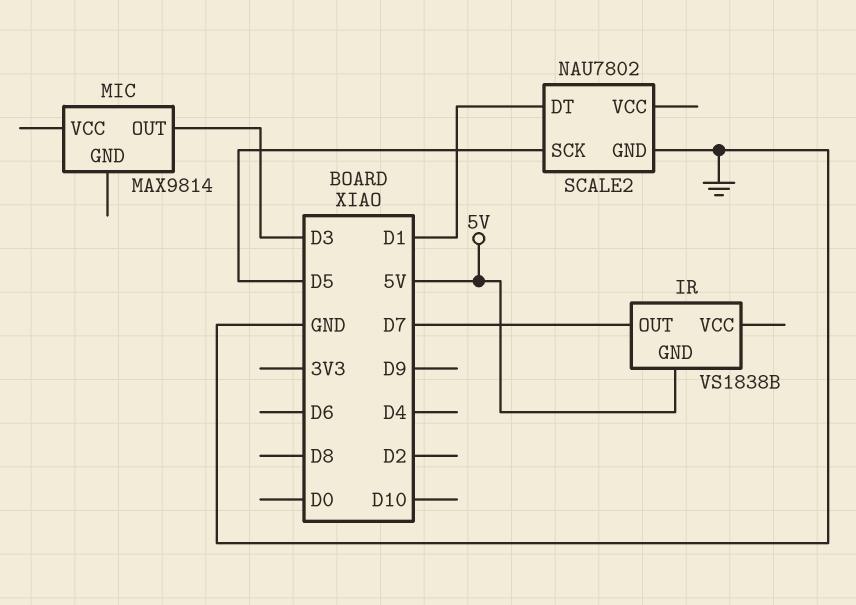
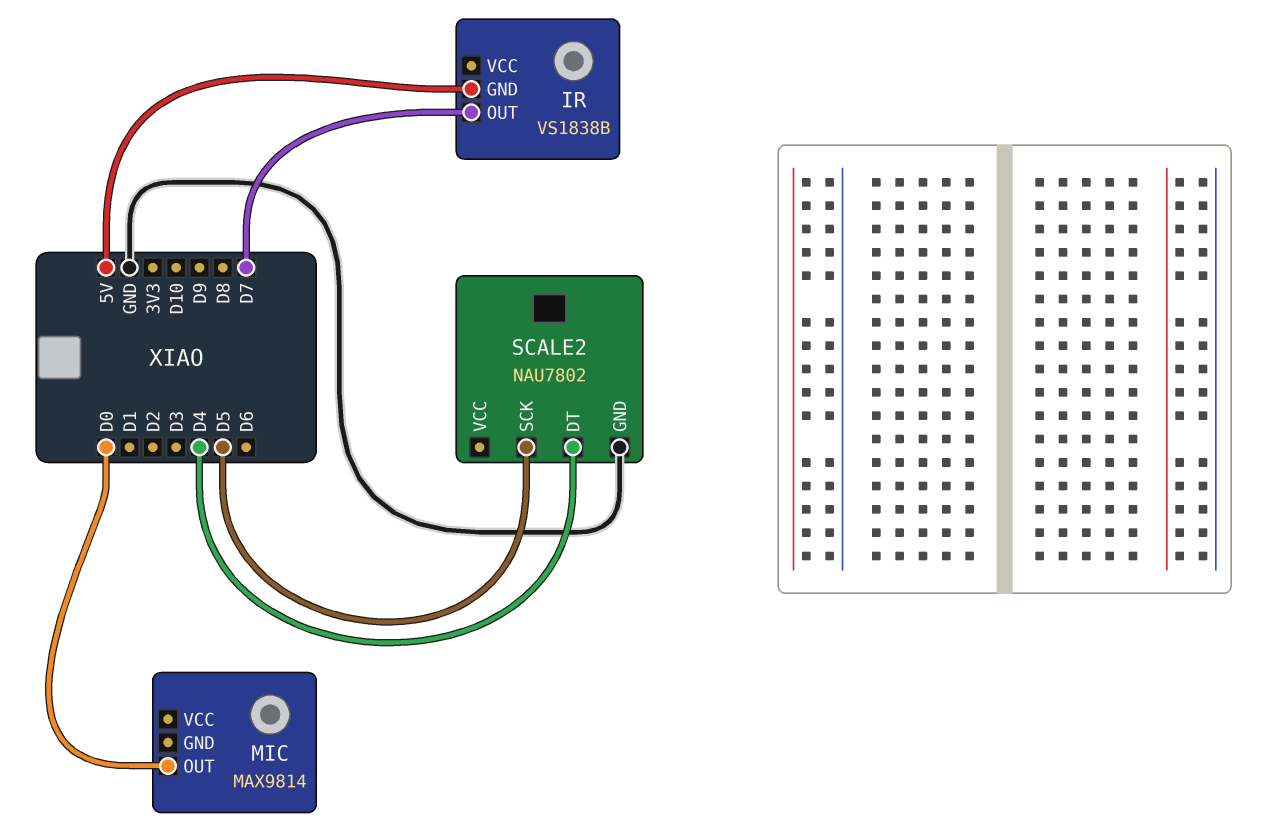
MIC pin OUT: D3 -> D0
SCALE2 pin DT: D1 -> D4

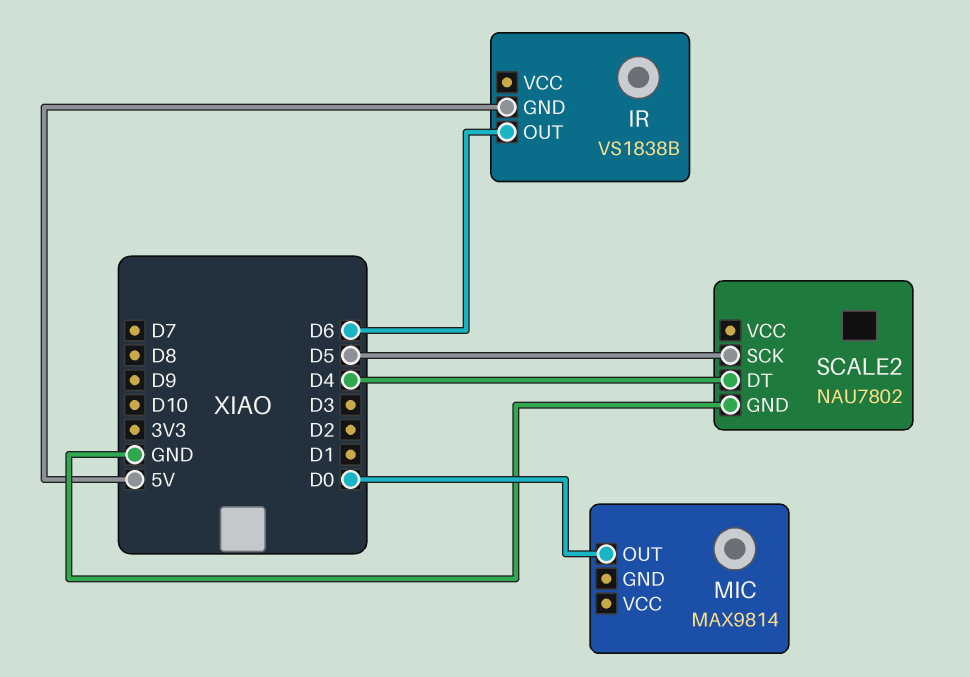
IR pin OUT: D7 -> D6

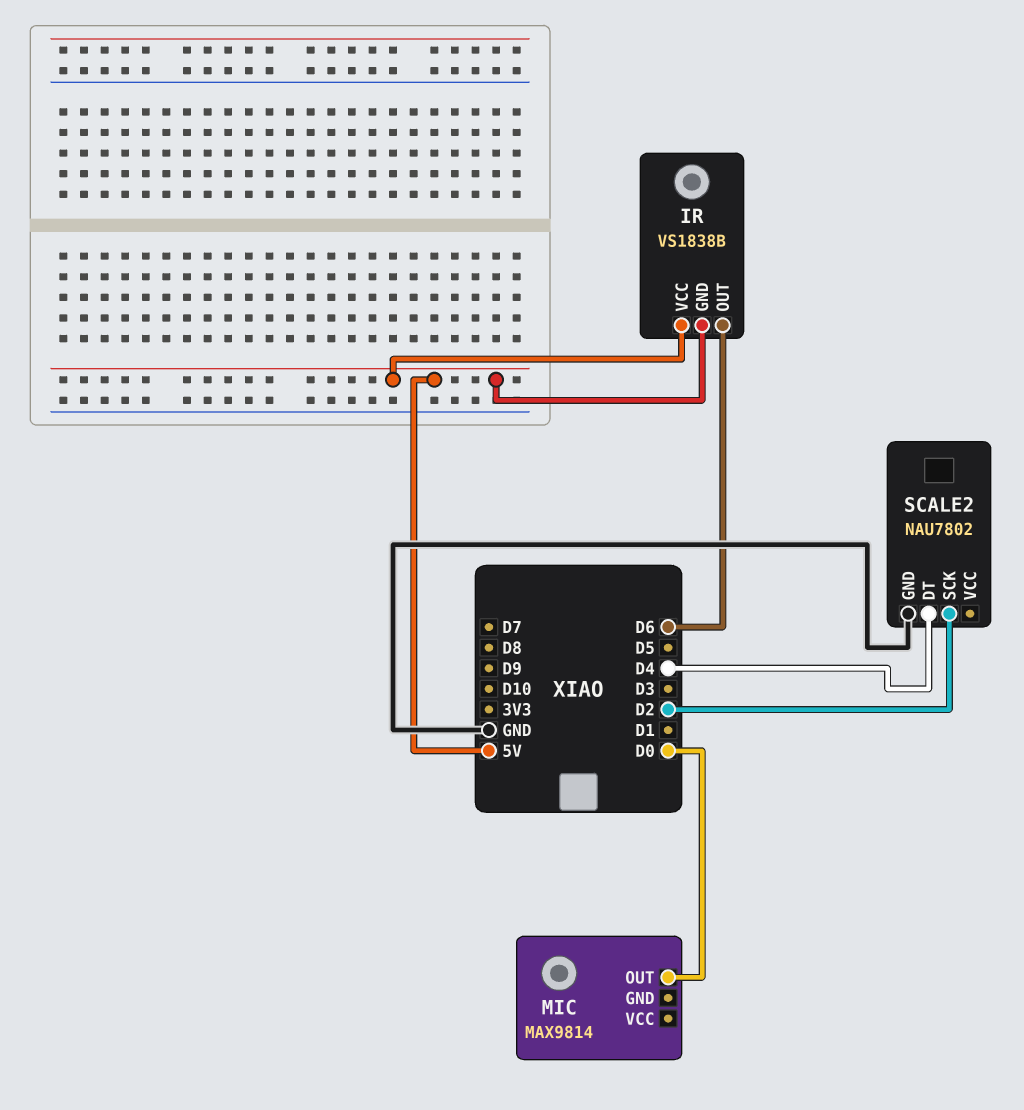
IR pin VCC: none -> 5V
SCALE2 pin SCK: D5 -> D2

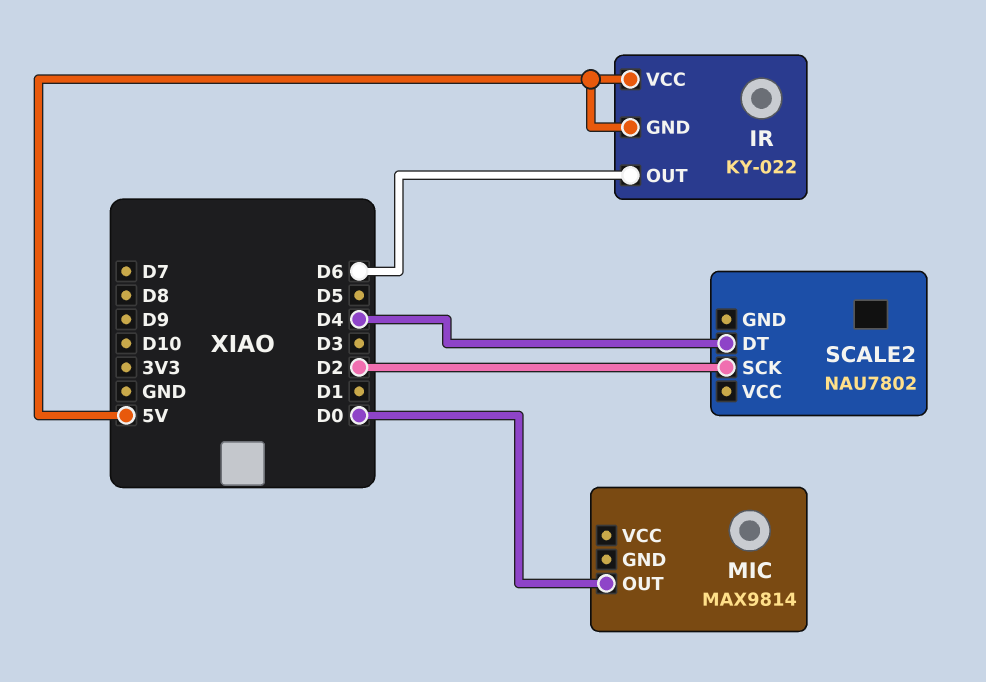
IR: VS1838B -> KY-022
SCALE2 pin GND: GND -> none

